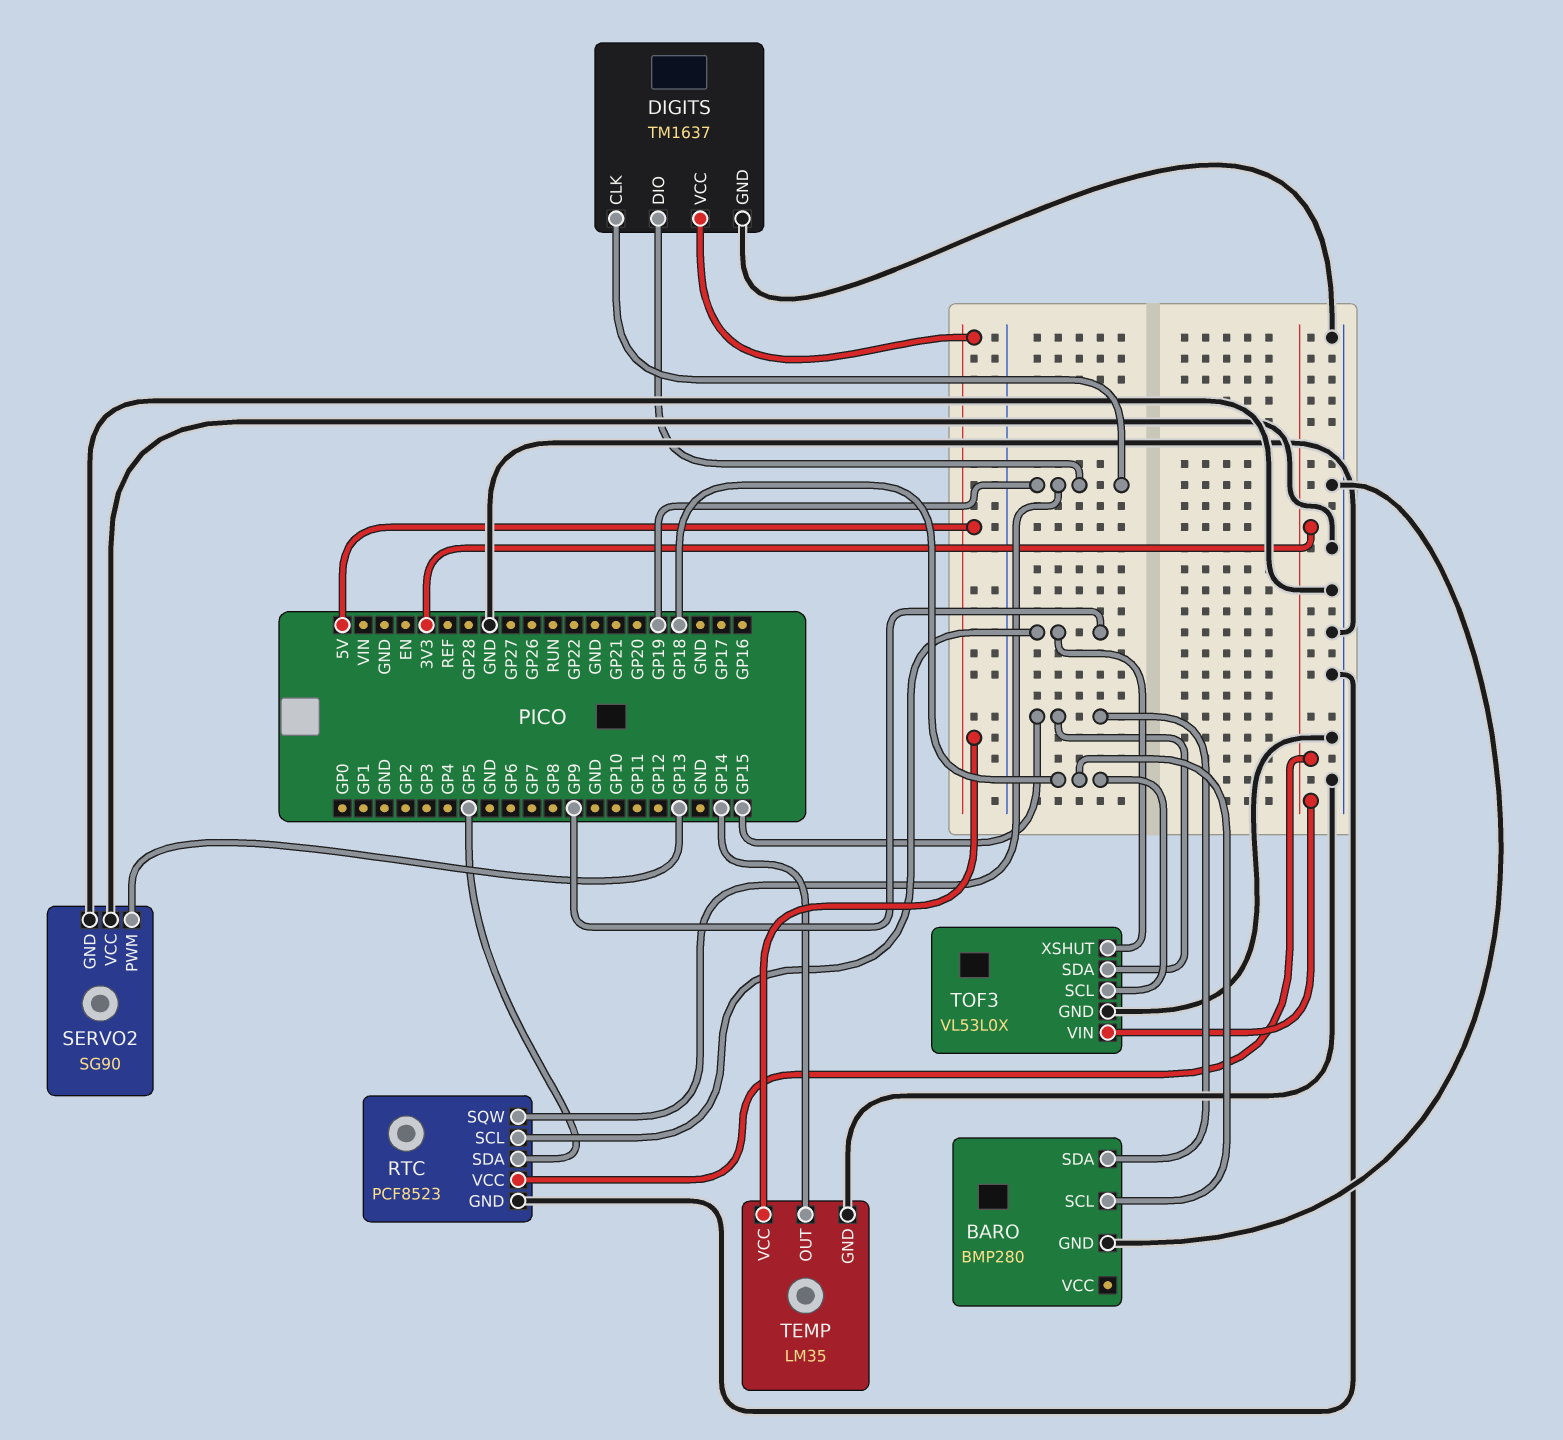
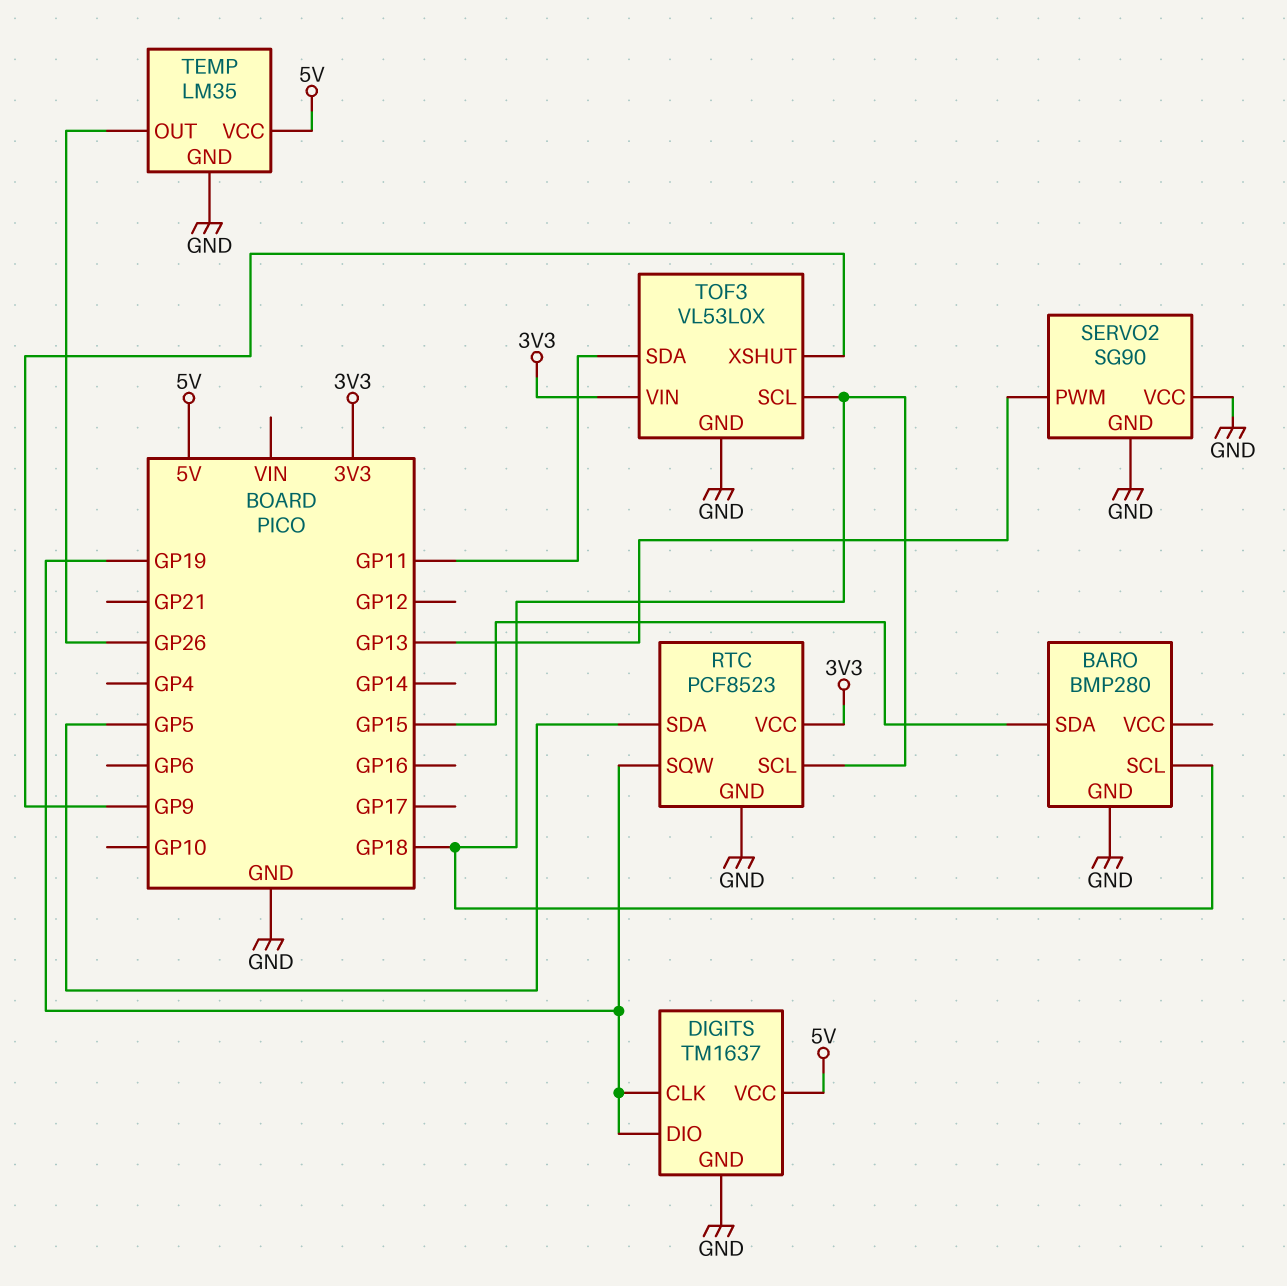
RTC pin SCL: GP9 -> GP18
TEMP pin OUT: GP14 -> GP26
TOF3 pin SDA: GP15 -> GP11

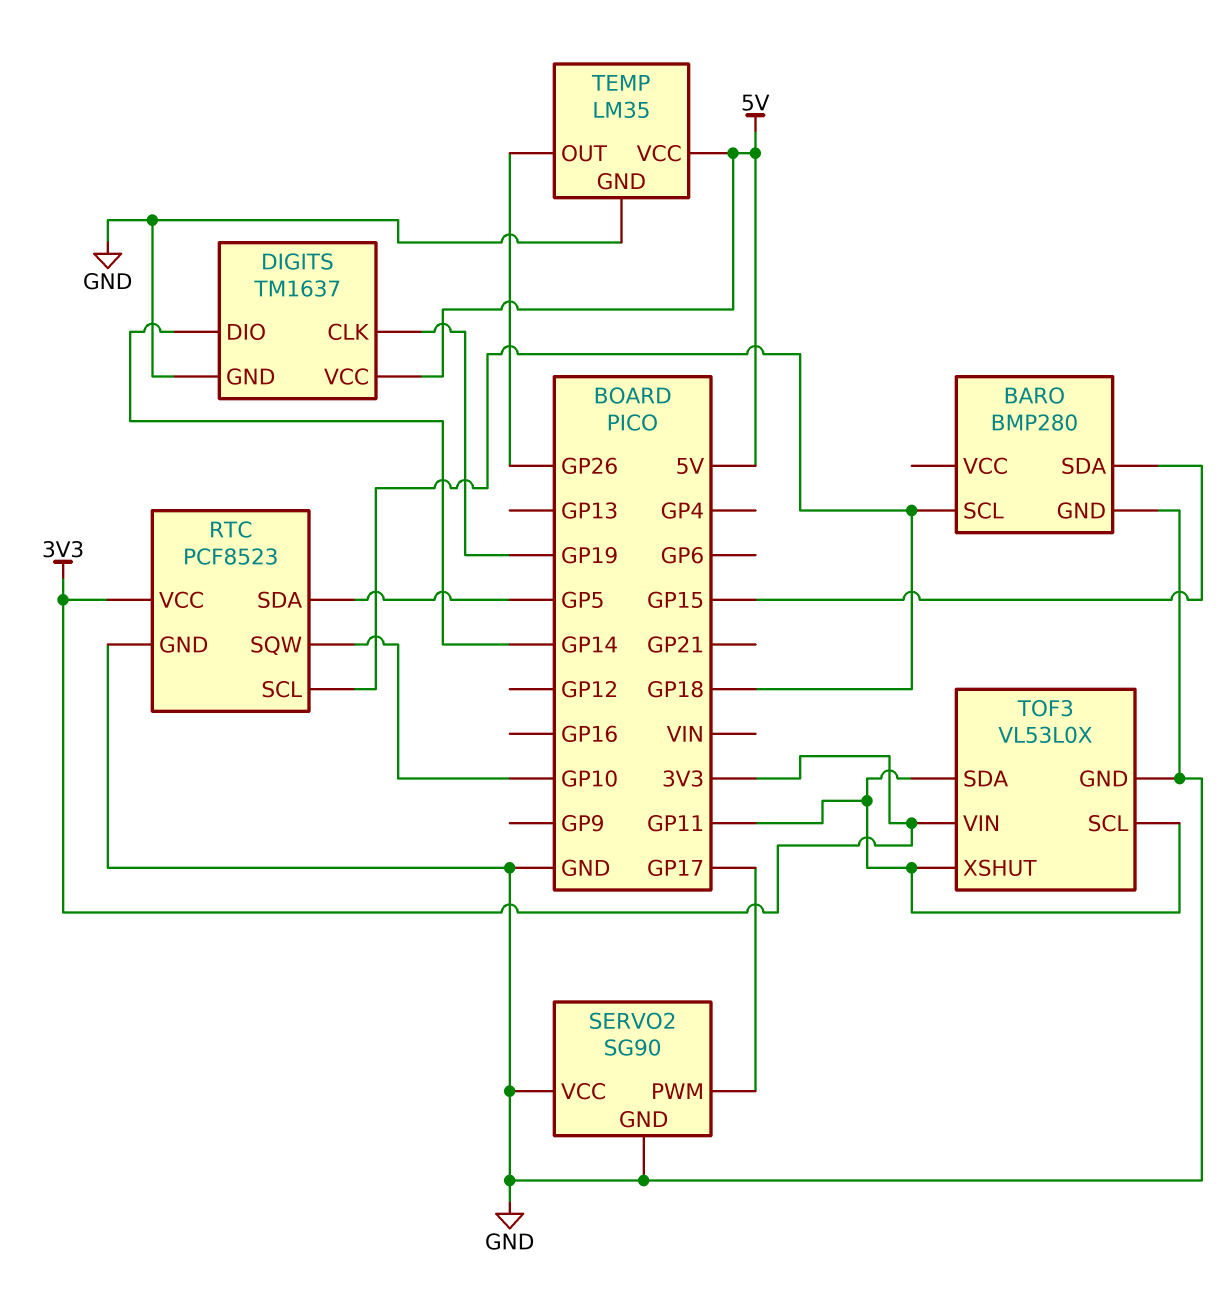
DIGITS pin DIO: GP19 -> GP14
RTC pin SQW: GP19 -> GP10
SERVO2 pin PWM: GP13 -> GP17
TOF3 pin SCL: GP18 -> GP11
TOF3 pin XSHUT: GP9 -> GP11

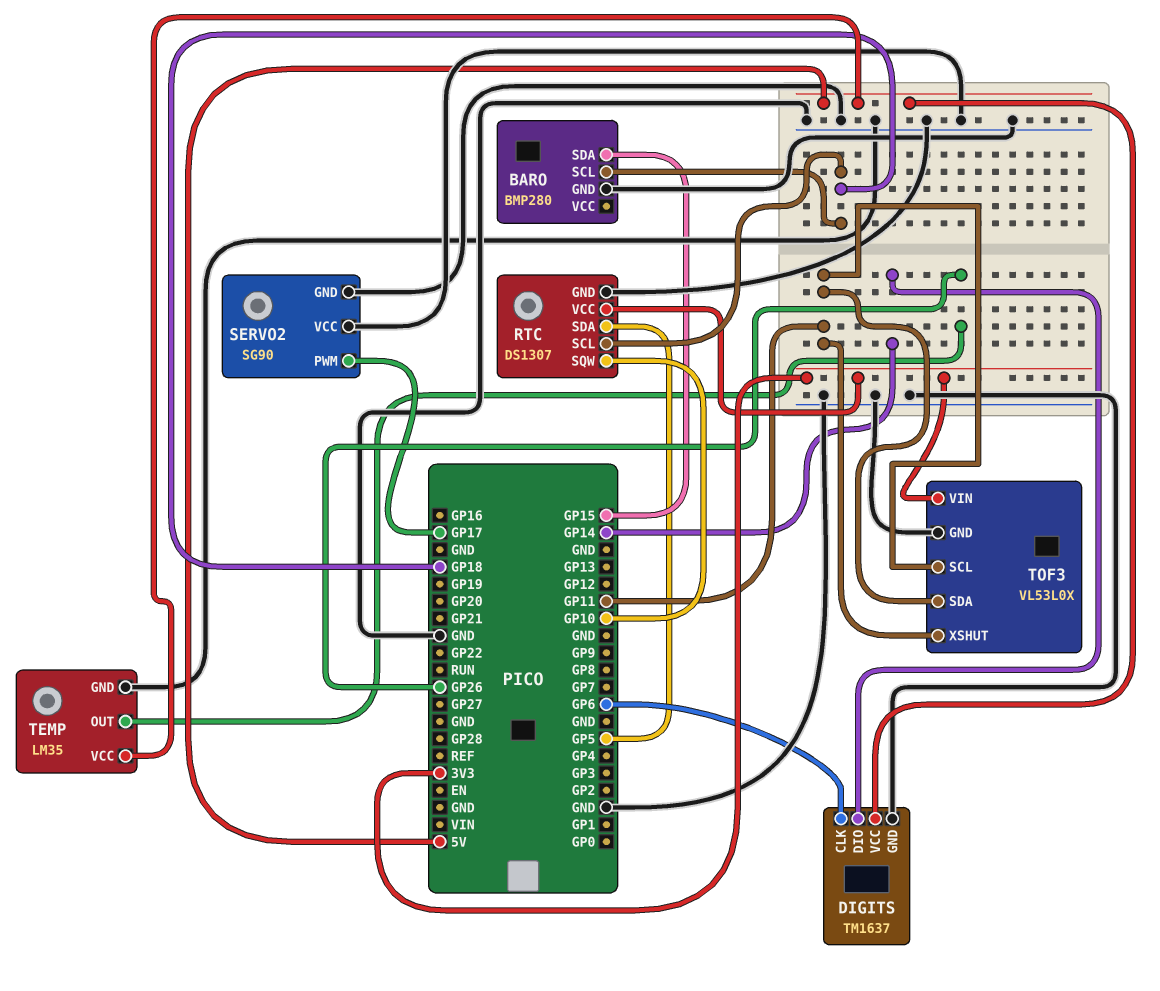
DIGITS pin CLK: GP19 -> GP6
RTC: PCF8523 -> DS1307

